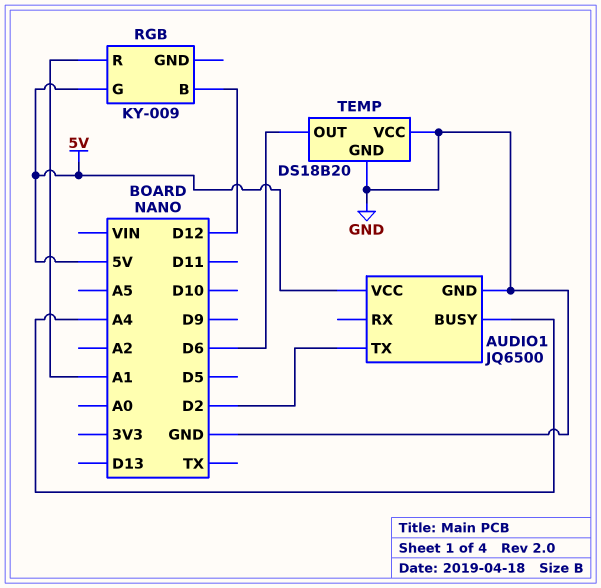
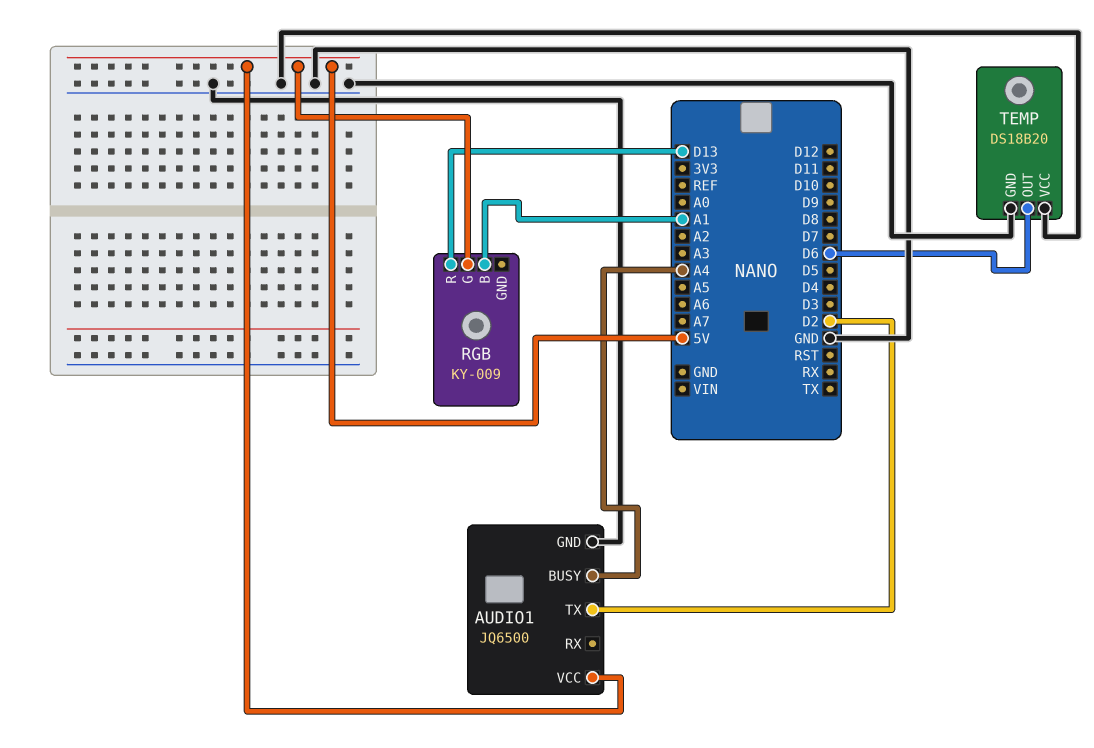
RGB pin B: D12 -> A1
RGB pin R: A1 -> D13

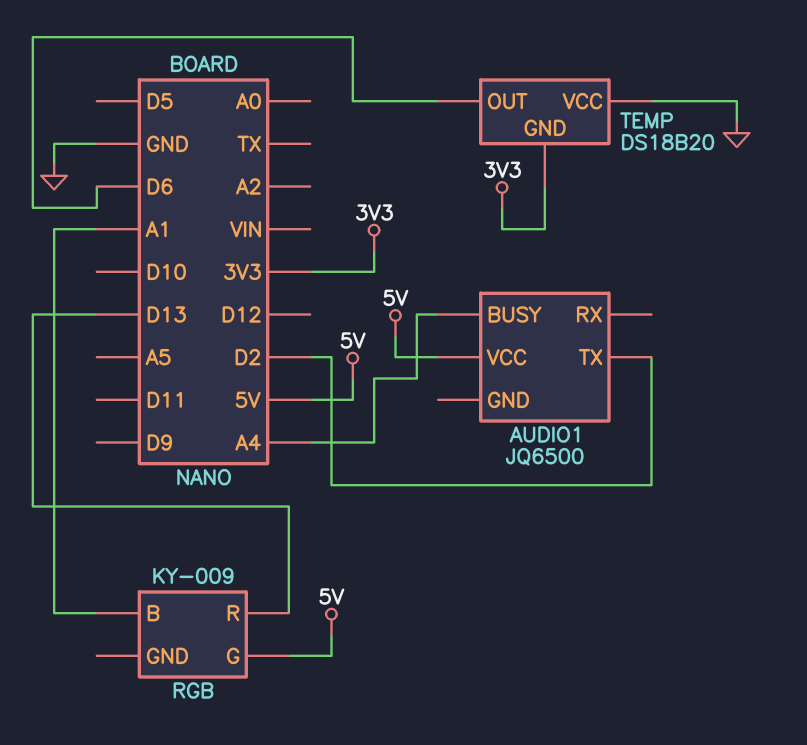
AUDIO1 pin GND: GND -> none
TEMP pin GND: GND -> 3V3

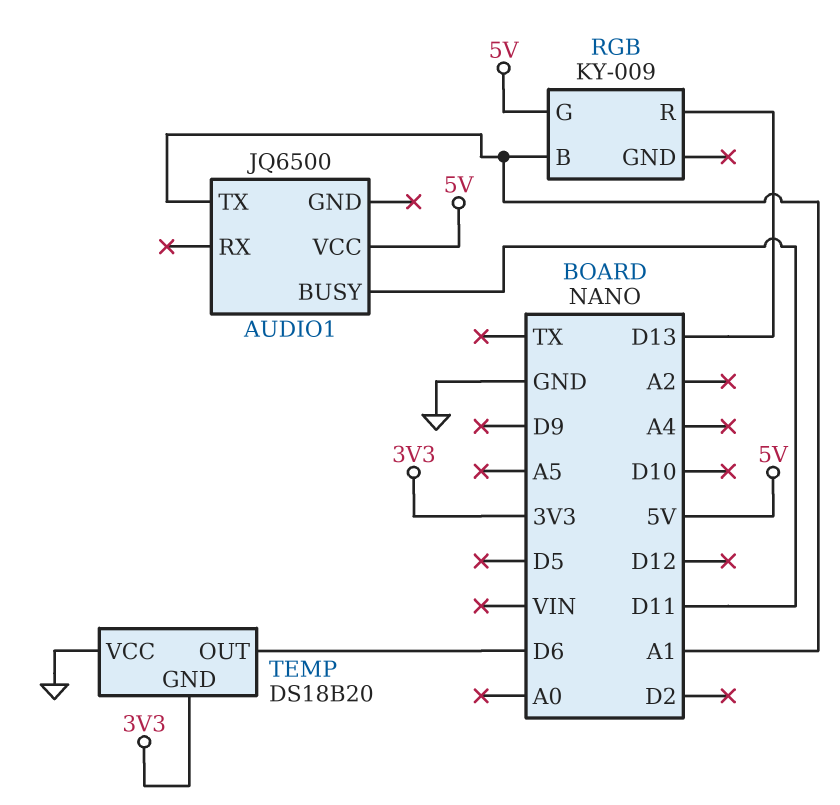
AUDIO1 pin BUSY: A4 -> D11
AUDIO1 pin TX: D2 -> A1

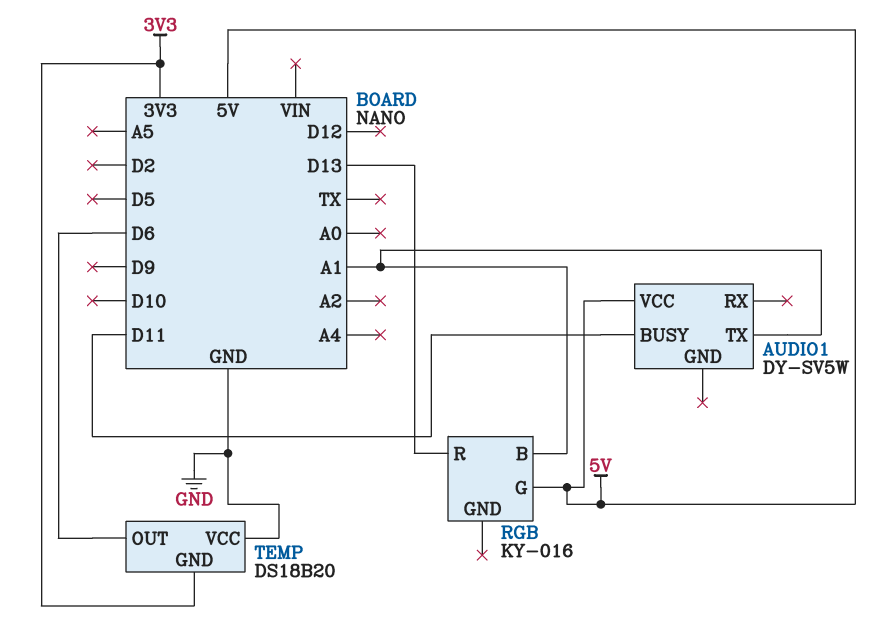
AUDIO1: JQ6500 -> DY-SV5W
RGB: KY-009 -> KY-016

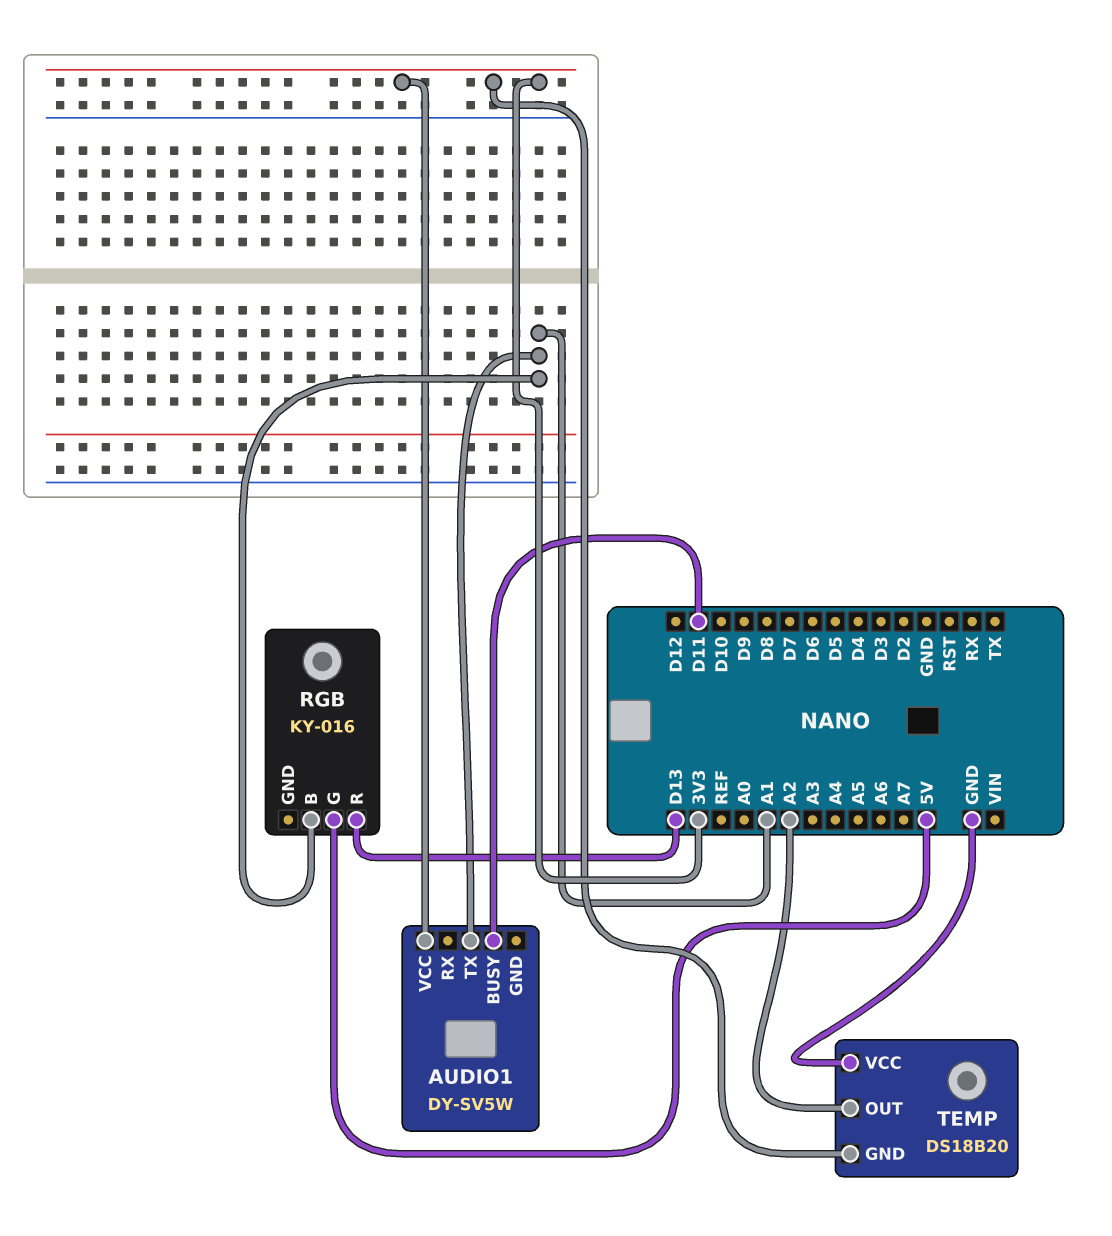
AUDIO1 pin VCC: 5V -> 3V3
TEMP pin OUT: D6 -> A2

